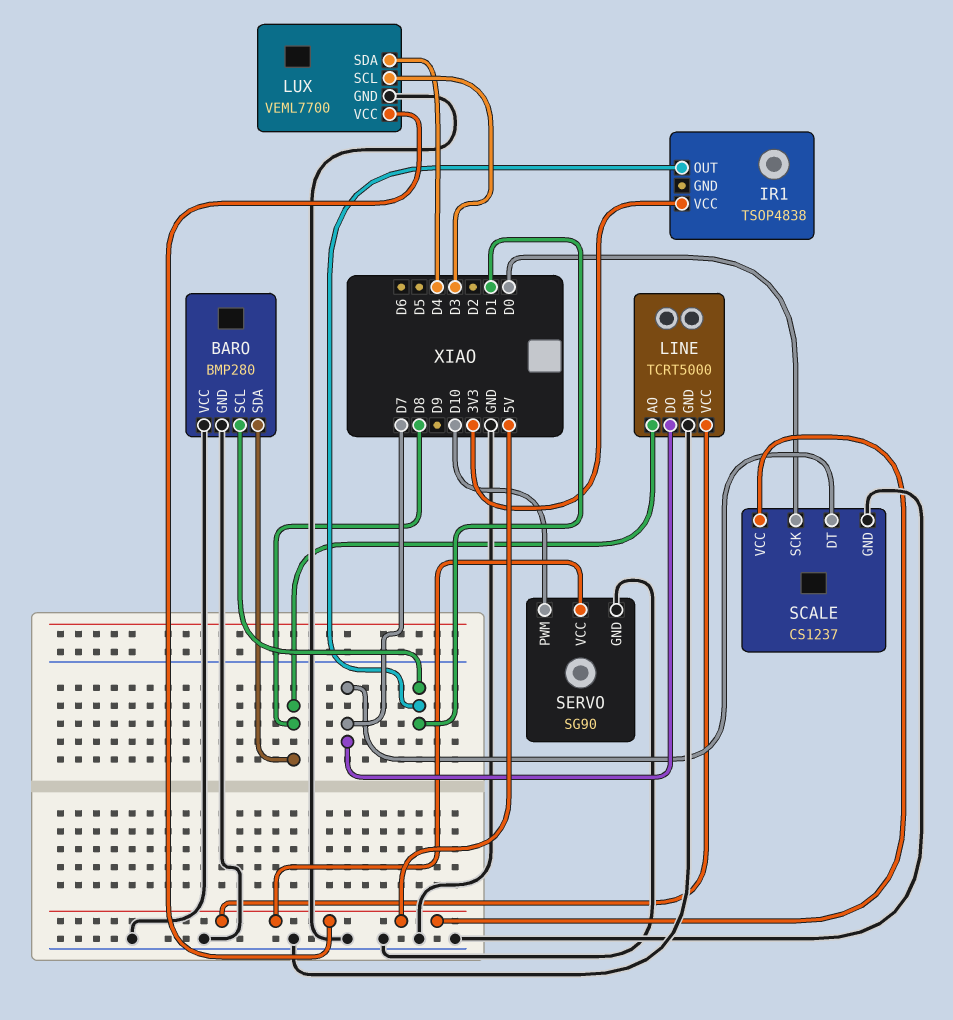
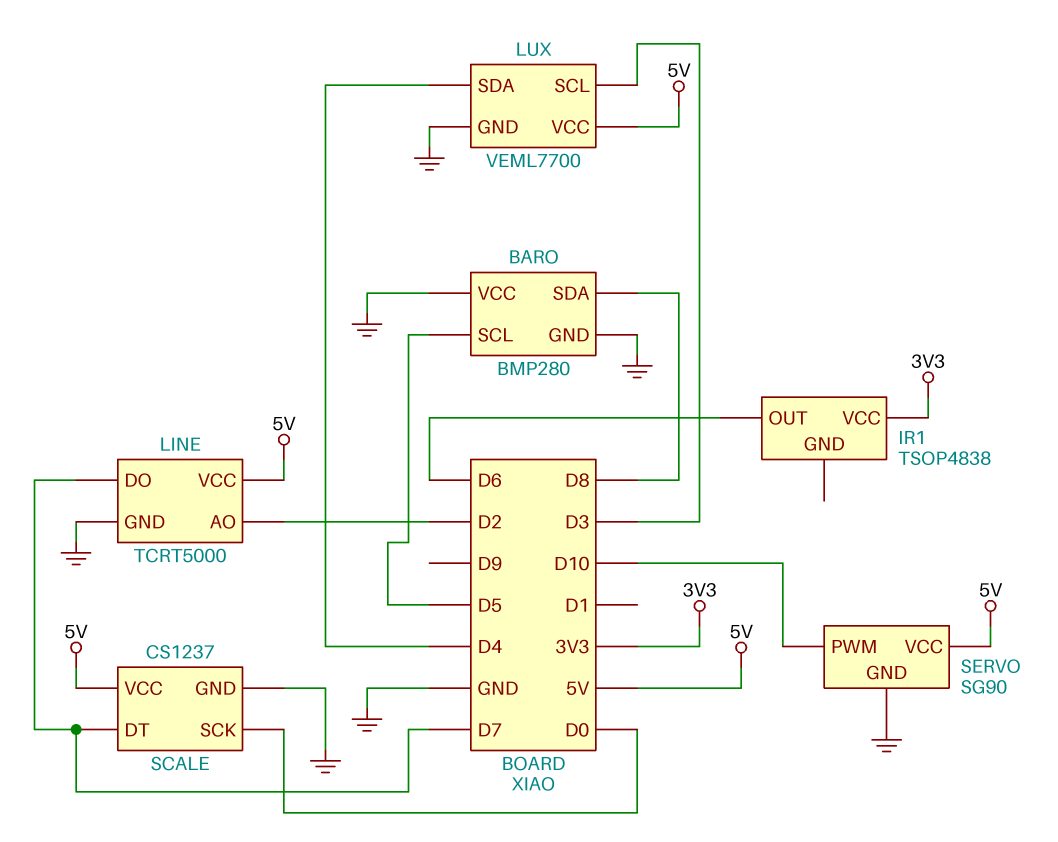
BARO pin SCL: D1 -> D5
IR1 pin OUT: D1 -> D6
LINE pin AO: D8 -> D2

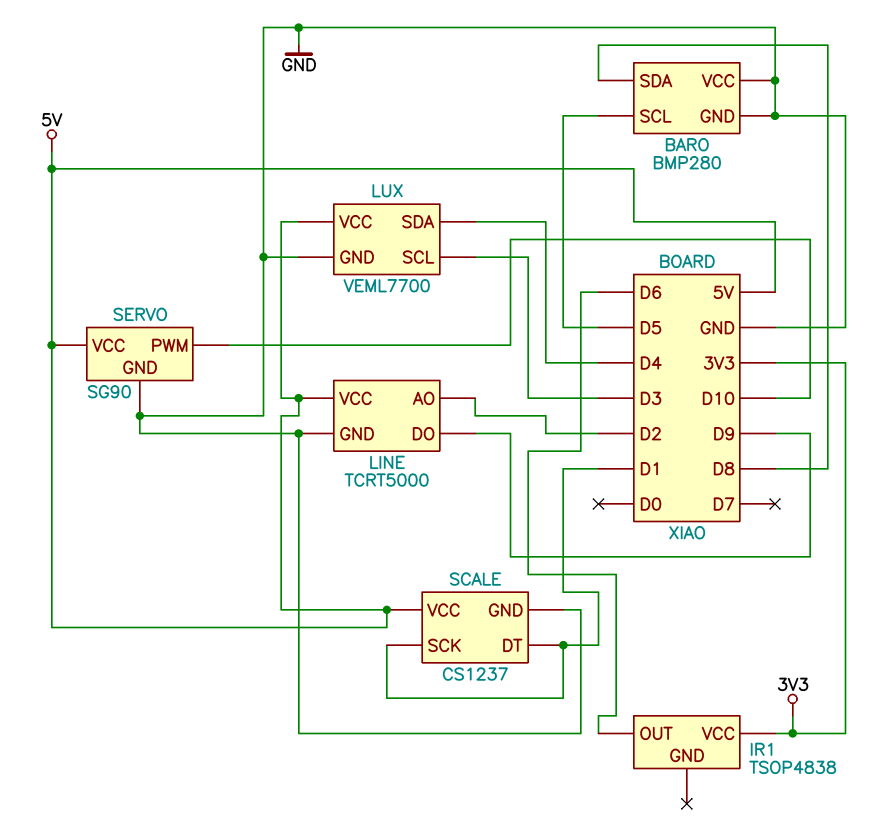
LINE pin DO: D7 -> D9
SCALE pin DT: D7 -> D1
SCALE pin SCK: D0 -> D1

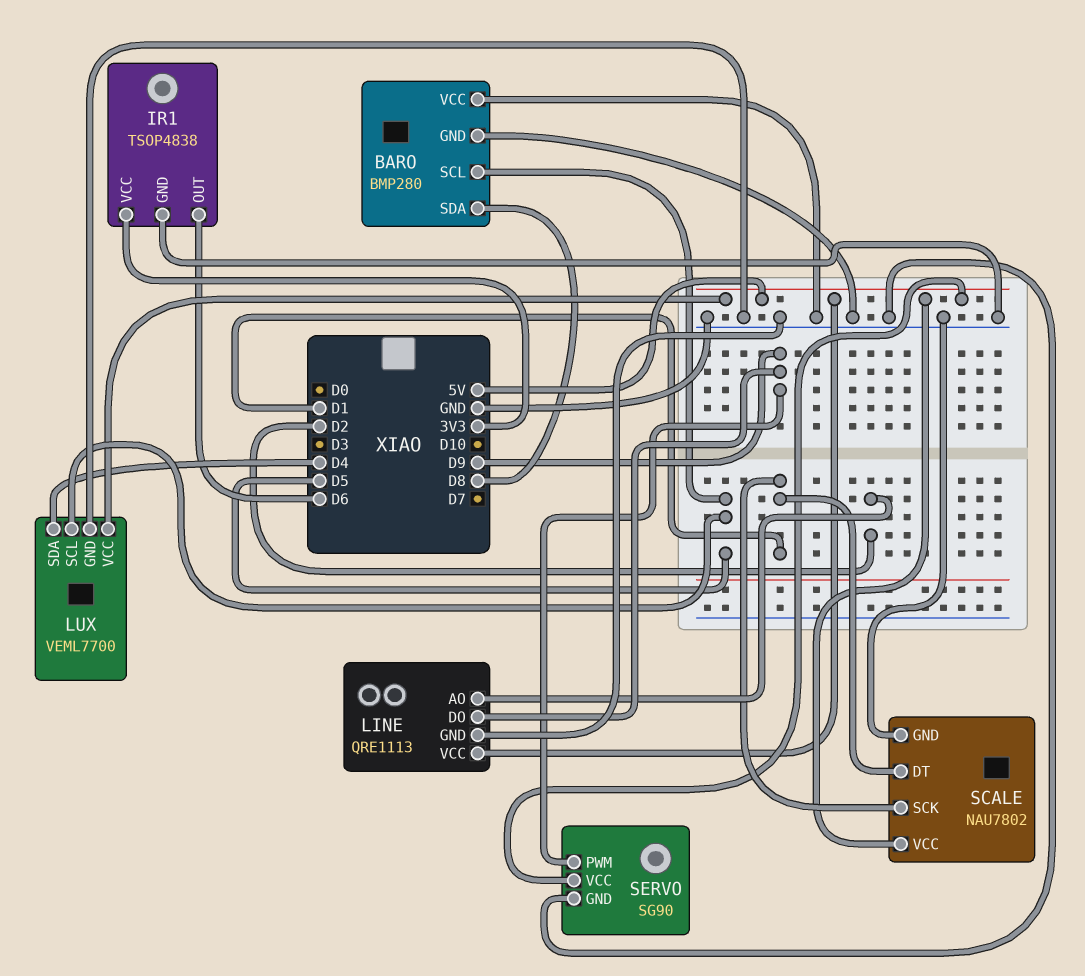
IR1 pin GND: none -> GND
LINE: TCRT5000 -> QRE1113
LUX pin SCL: D3 -> D5
SCALE: CS1237 -> NAU7802
SERVO pin PWM: D10 -> D9

